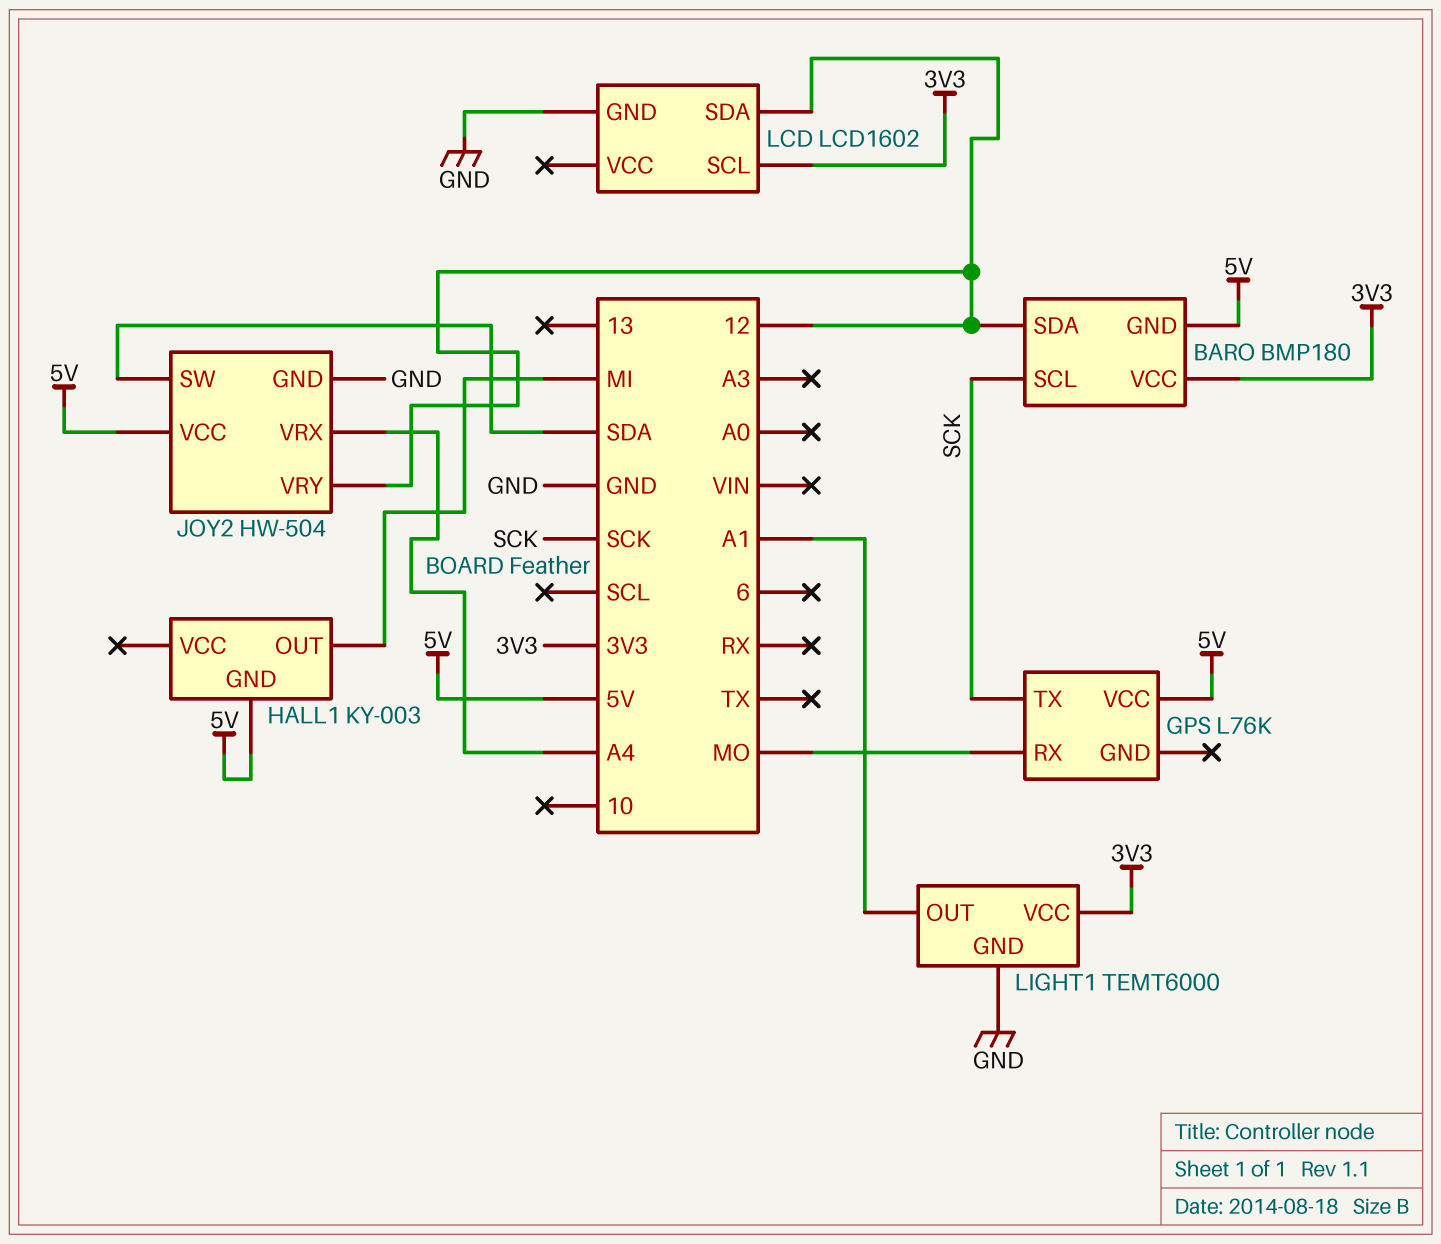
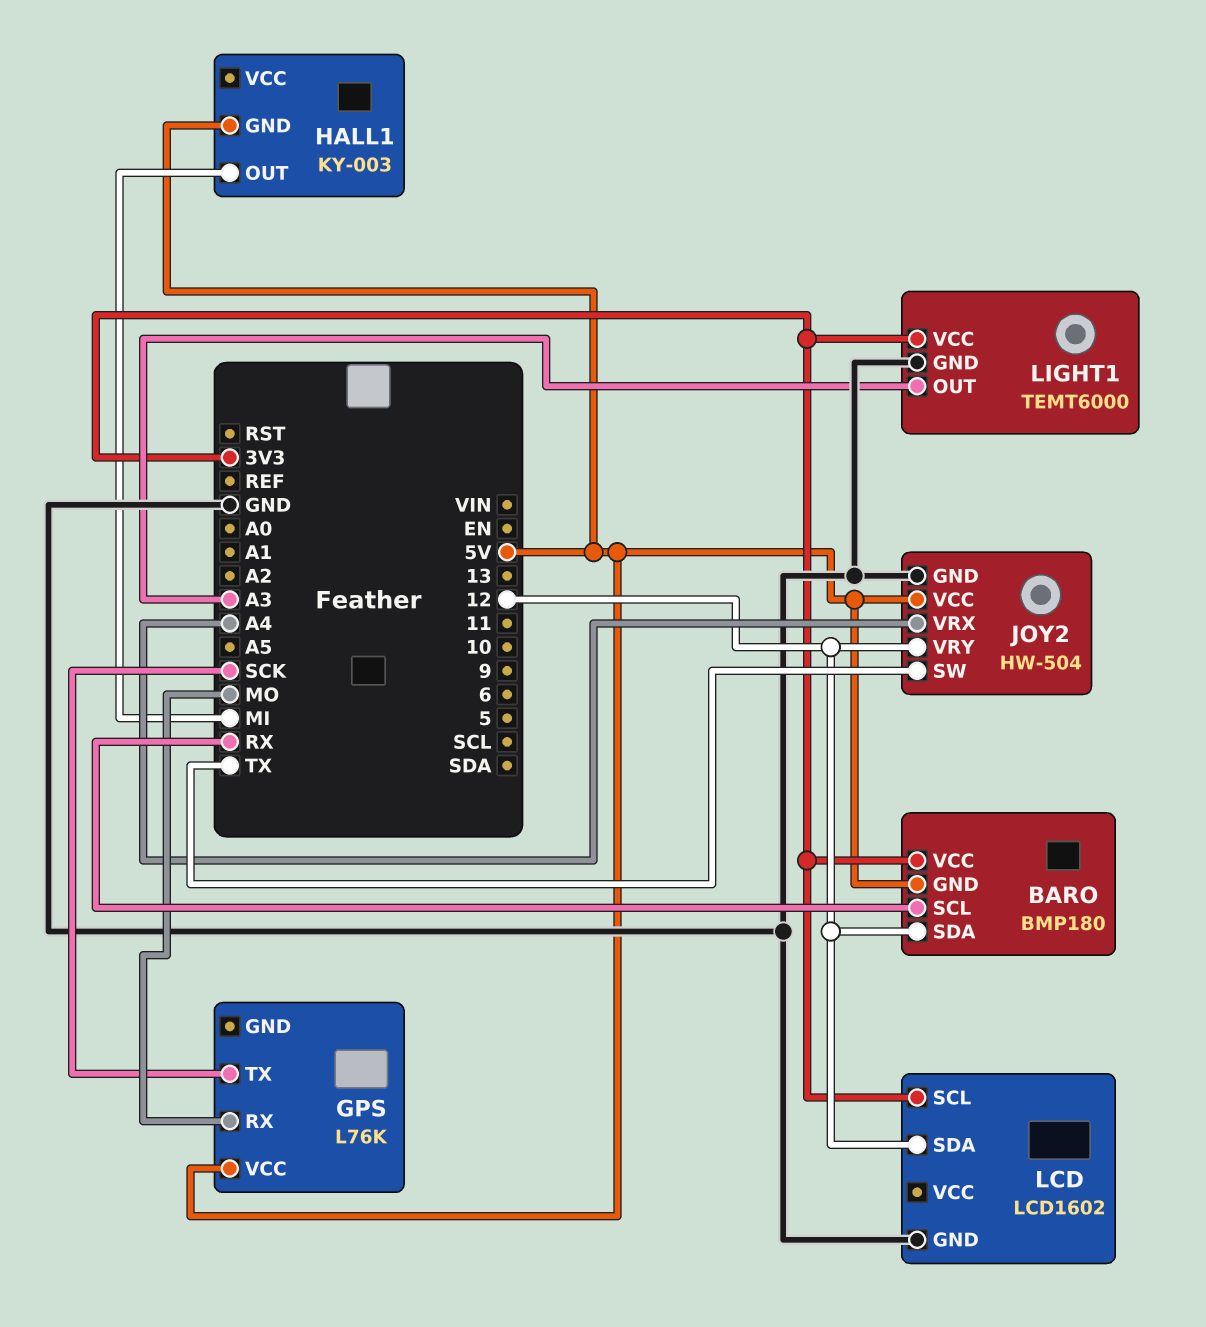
BARO pin SCL: SCK -> RX
JOY2 pin SW: SDA -> TX
LIGHT1 pin OUT: A1 -> A3

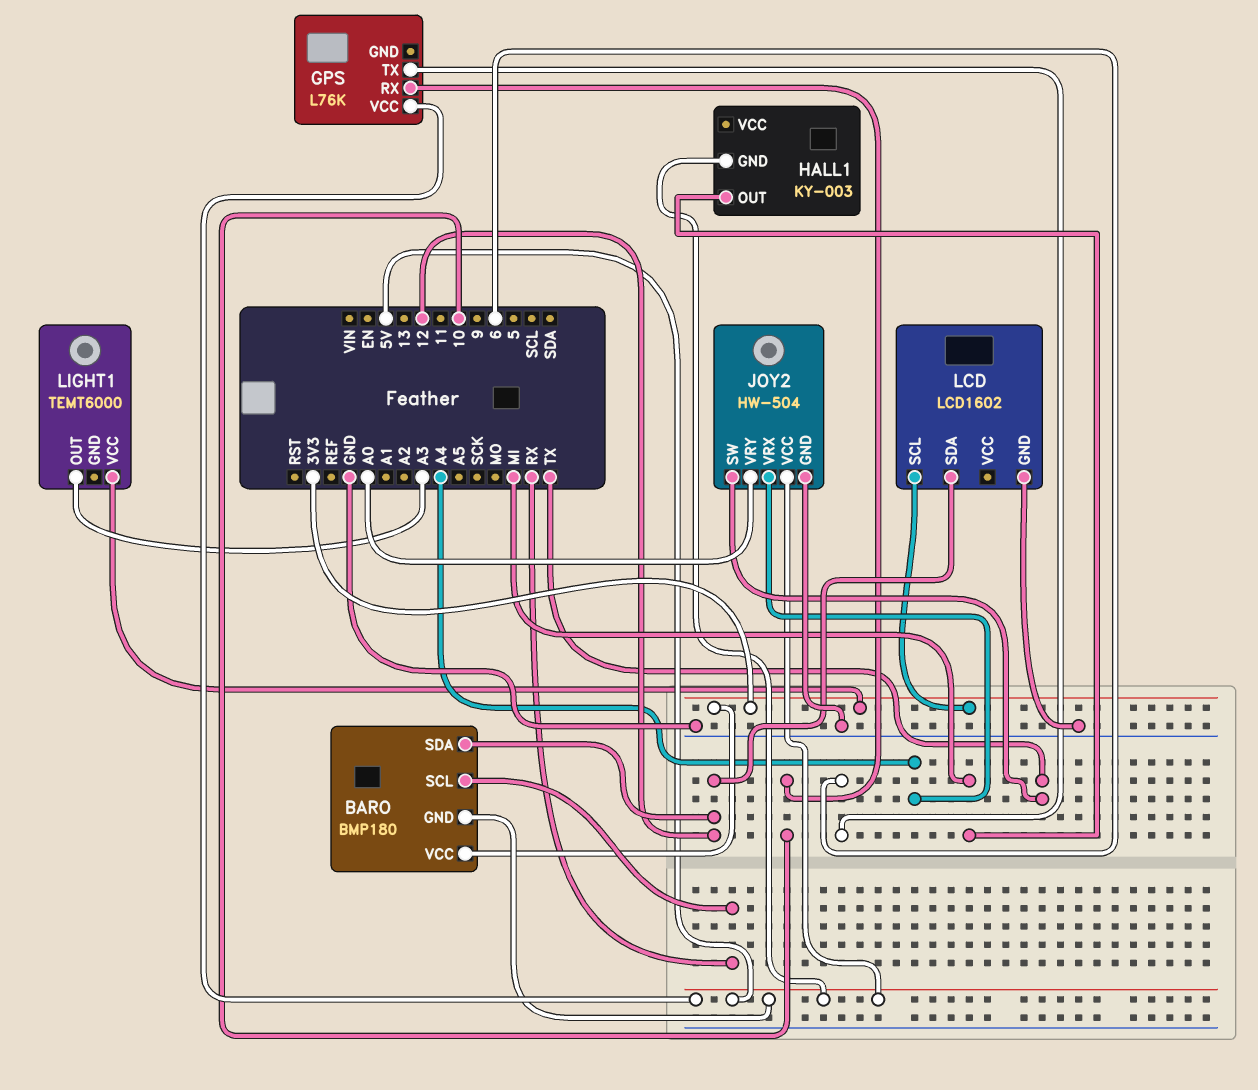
GPS pin RX: MO -> 10
GPS pin TX: SCK -> 6
JOY2 pin VRY: 12 -> A0
LIGHT1 pin GND: GND -> none

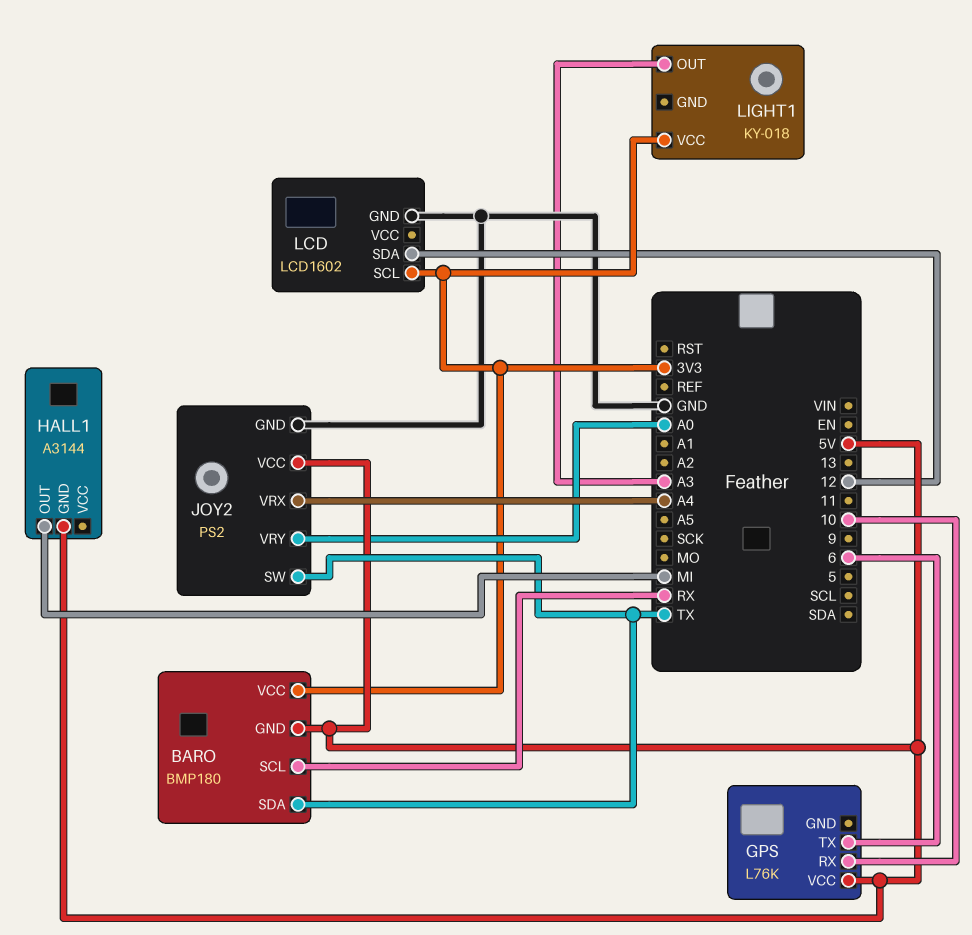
BARO pin SDA: 12 -> TX
HALL1: KY-003 -> A3144
JOY2: HW-504 -> PS2
LIGHT1: TEMT6000 -> KY-018

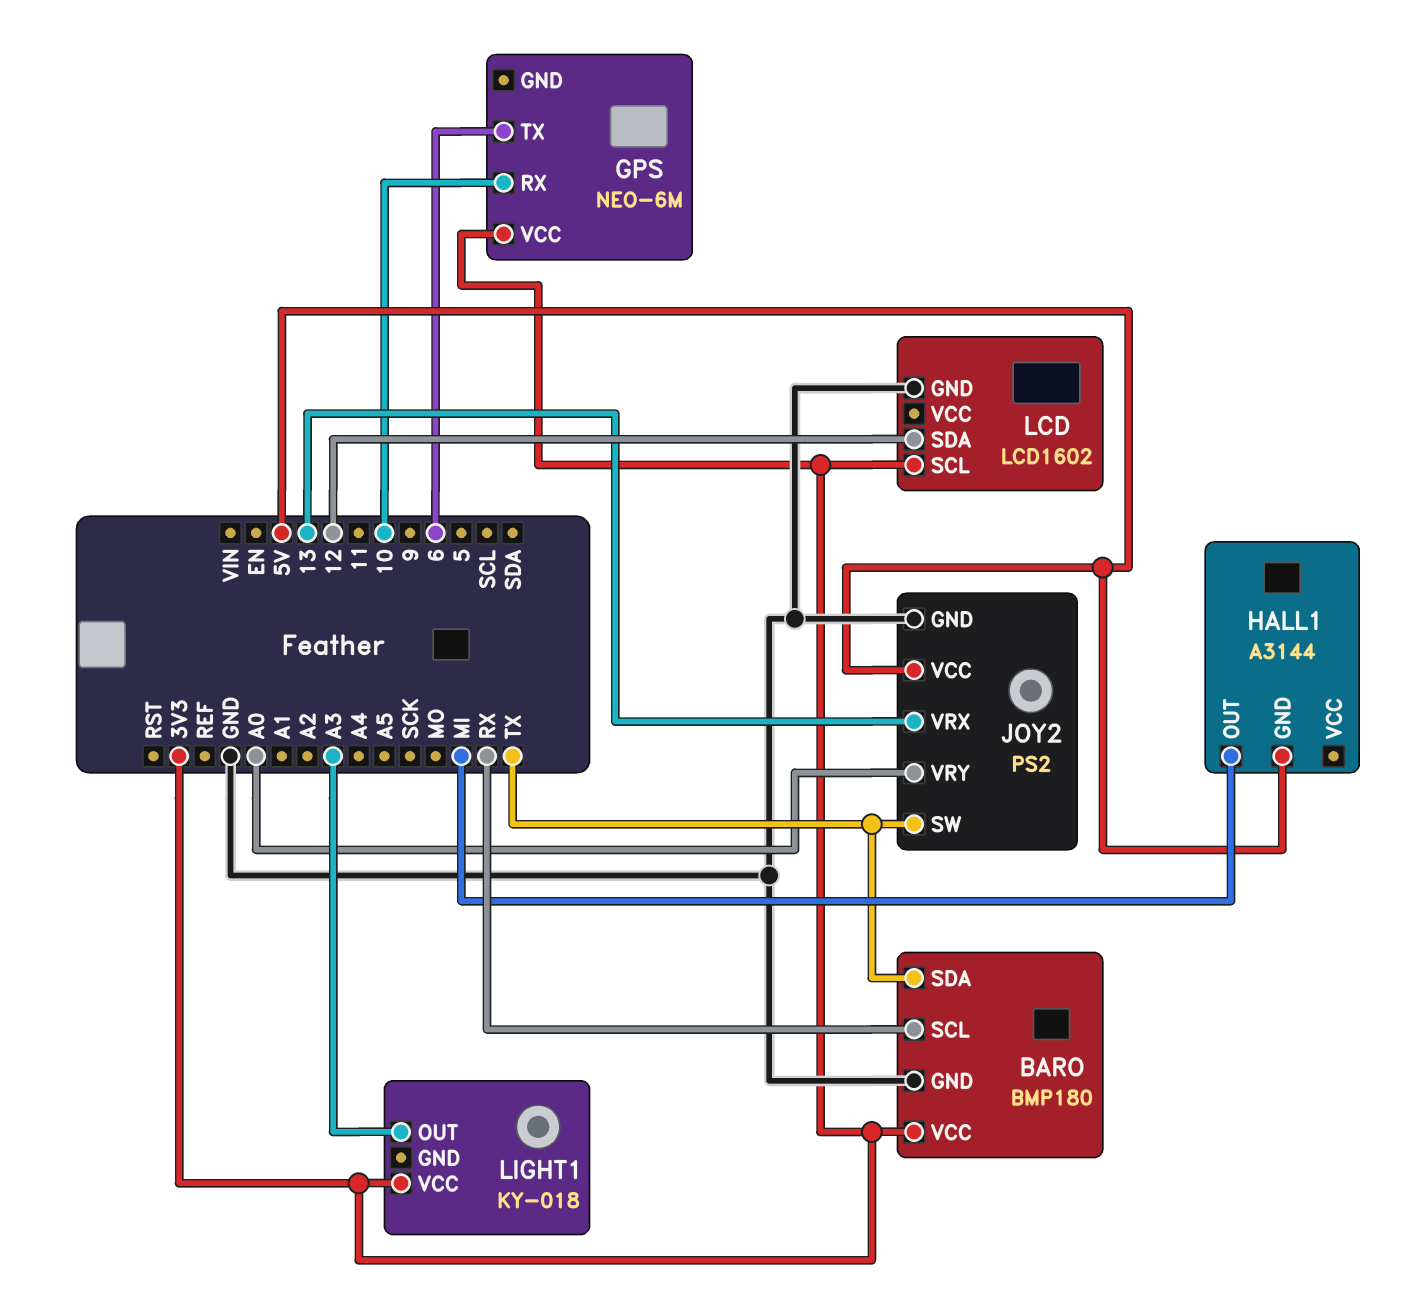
BARO pin GND: 5V -> GND
GPS: L76K -> NEO-6M
GPS pin VCC: 5V -> 3V3
JOY2 pin VRX: A4 -> 13

